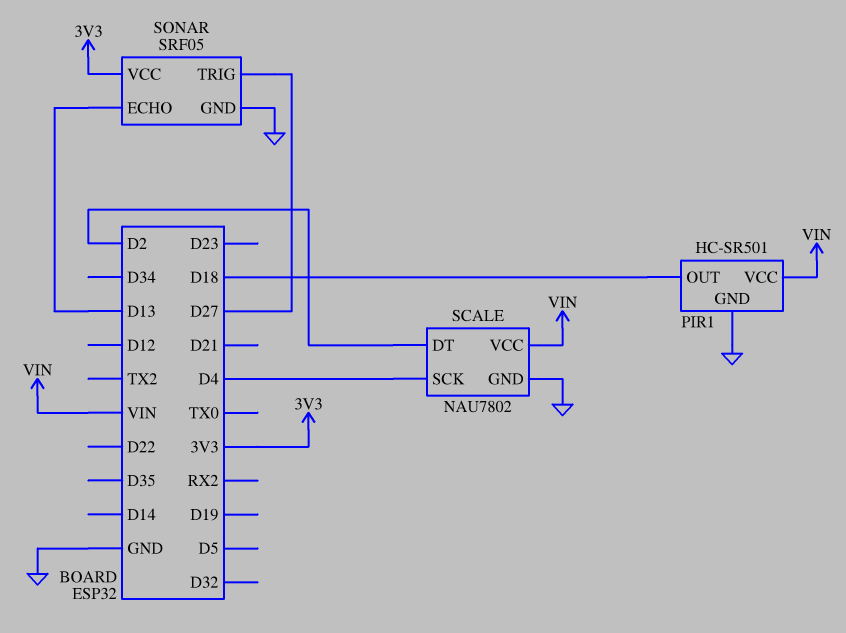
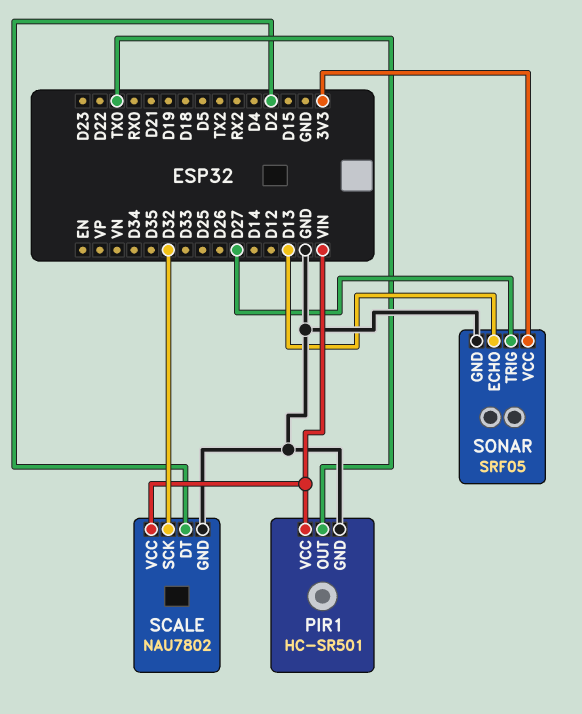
PIR1 pin OUT: D18 -> TX0
SCALE pin SCK: D4 -> D32

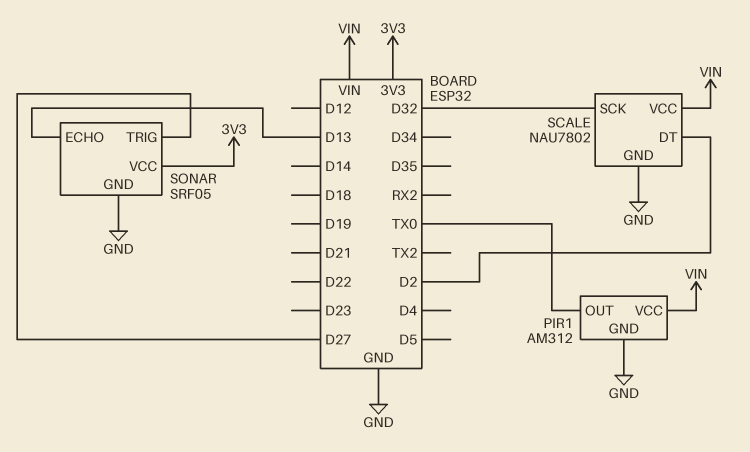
PIR1: HC-SR501 -> AM312

